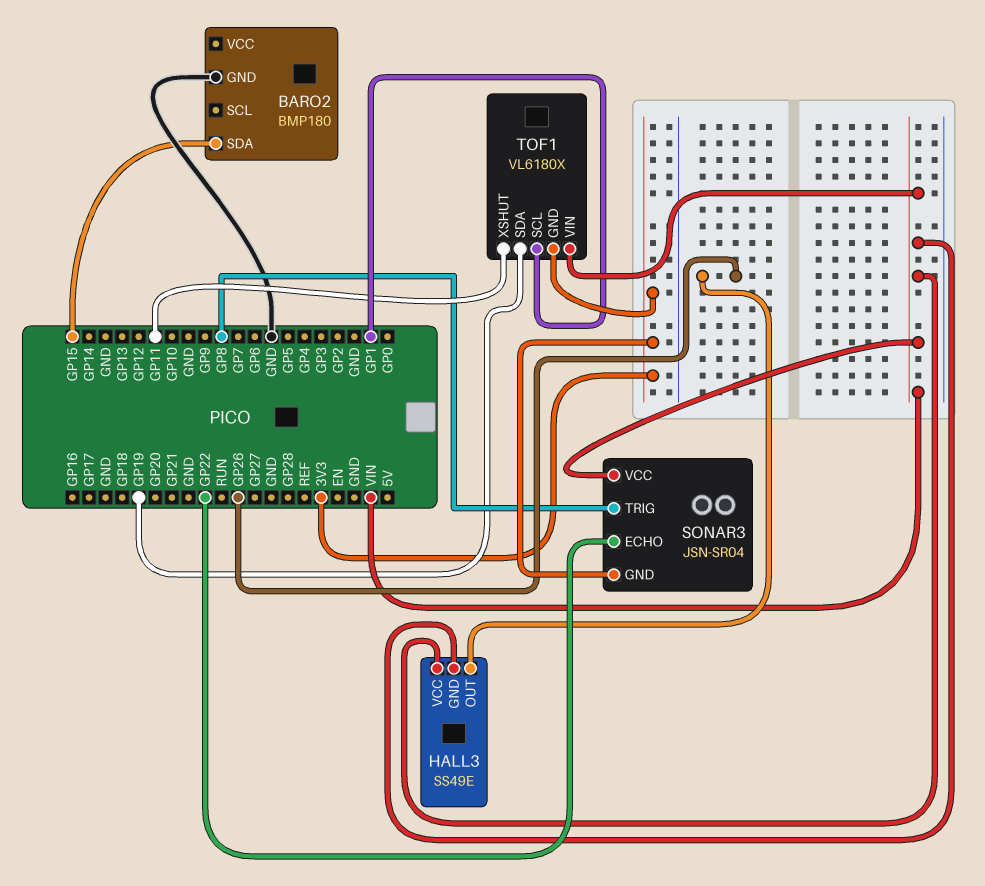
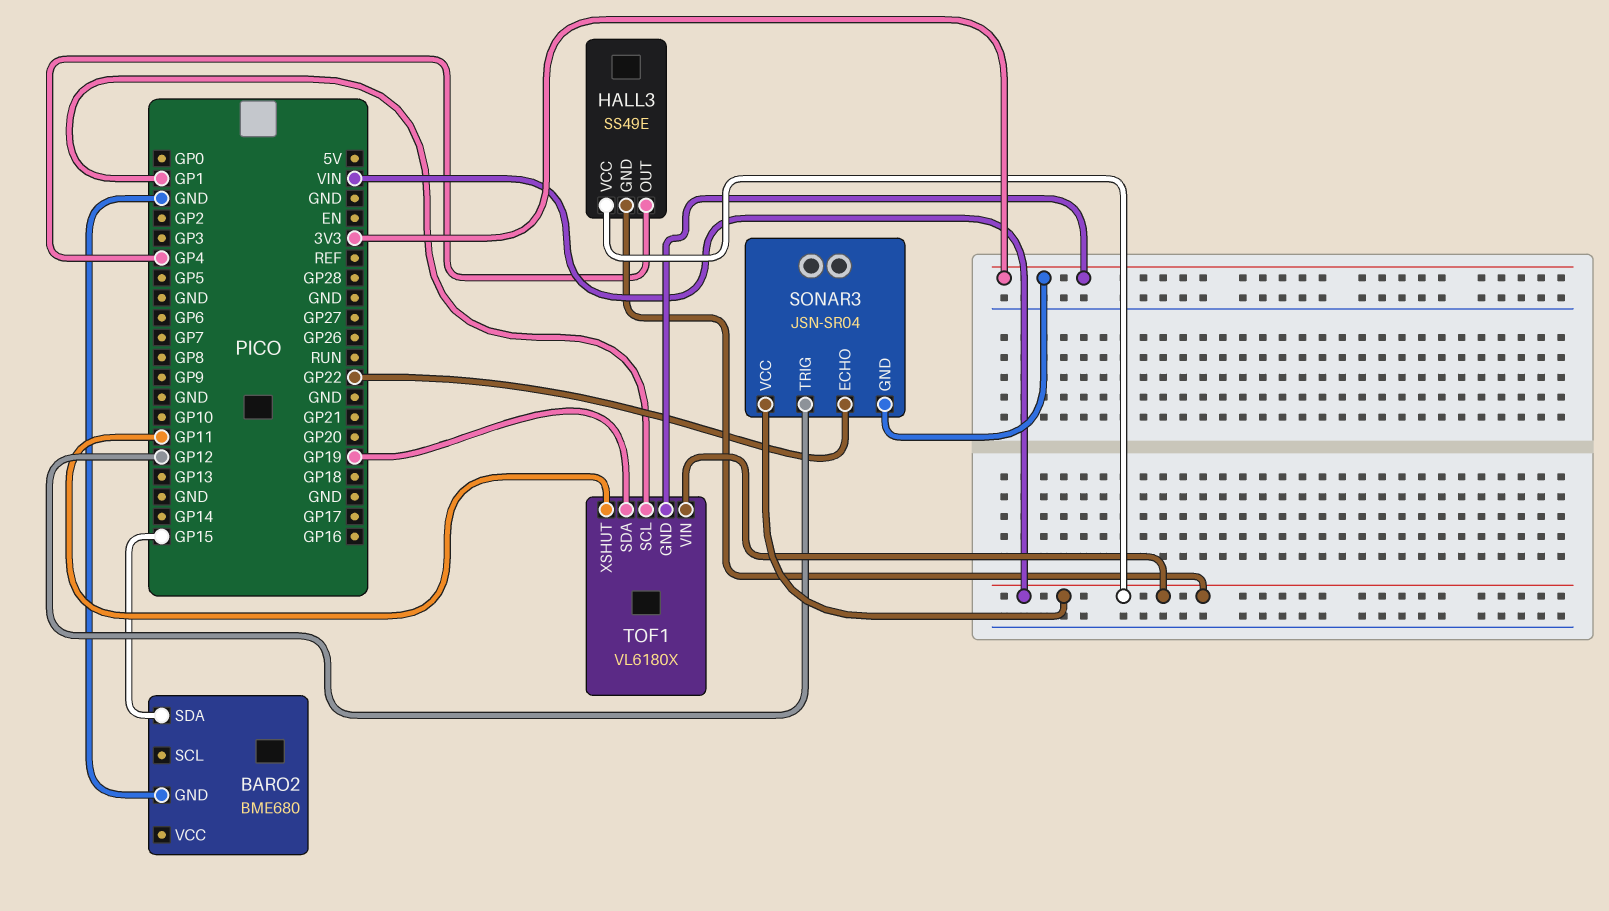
BARO2: BMP180 -> BME680
HALL3 pin OUT: GP26 -> GP4
SONAR3 pin TRIG: GP8 -> GP12

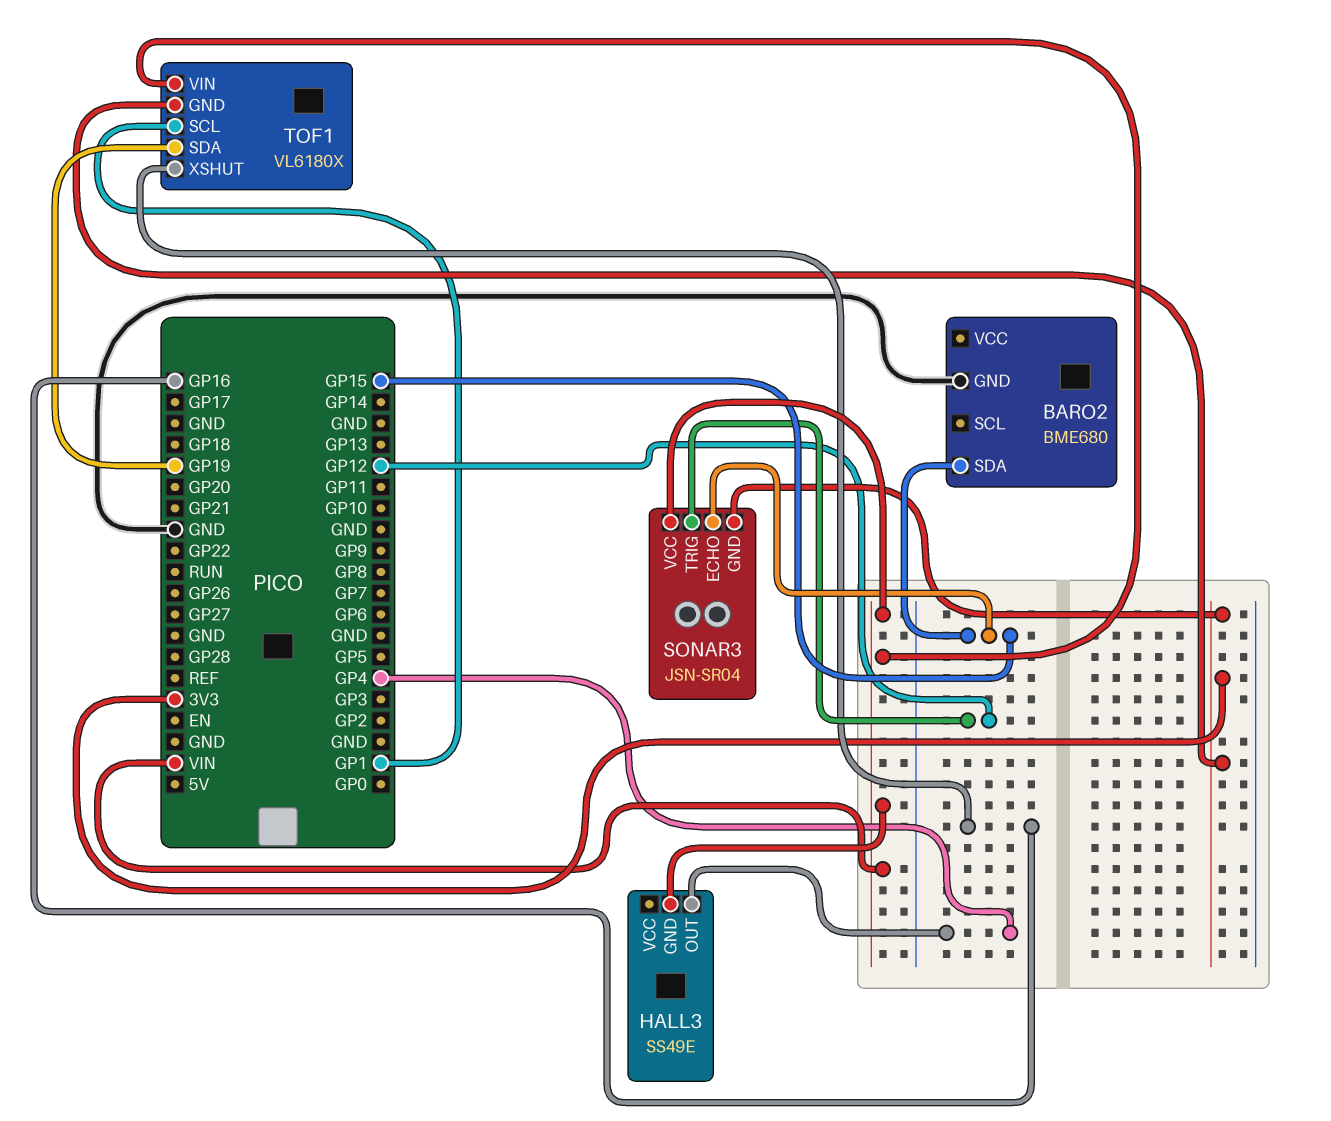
HALL3 pin VCC: VIN -> none
SONAR3 pin ECHO: GP22 -> GP15
TOF1 pin XSHUT: GP11 -> GP16

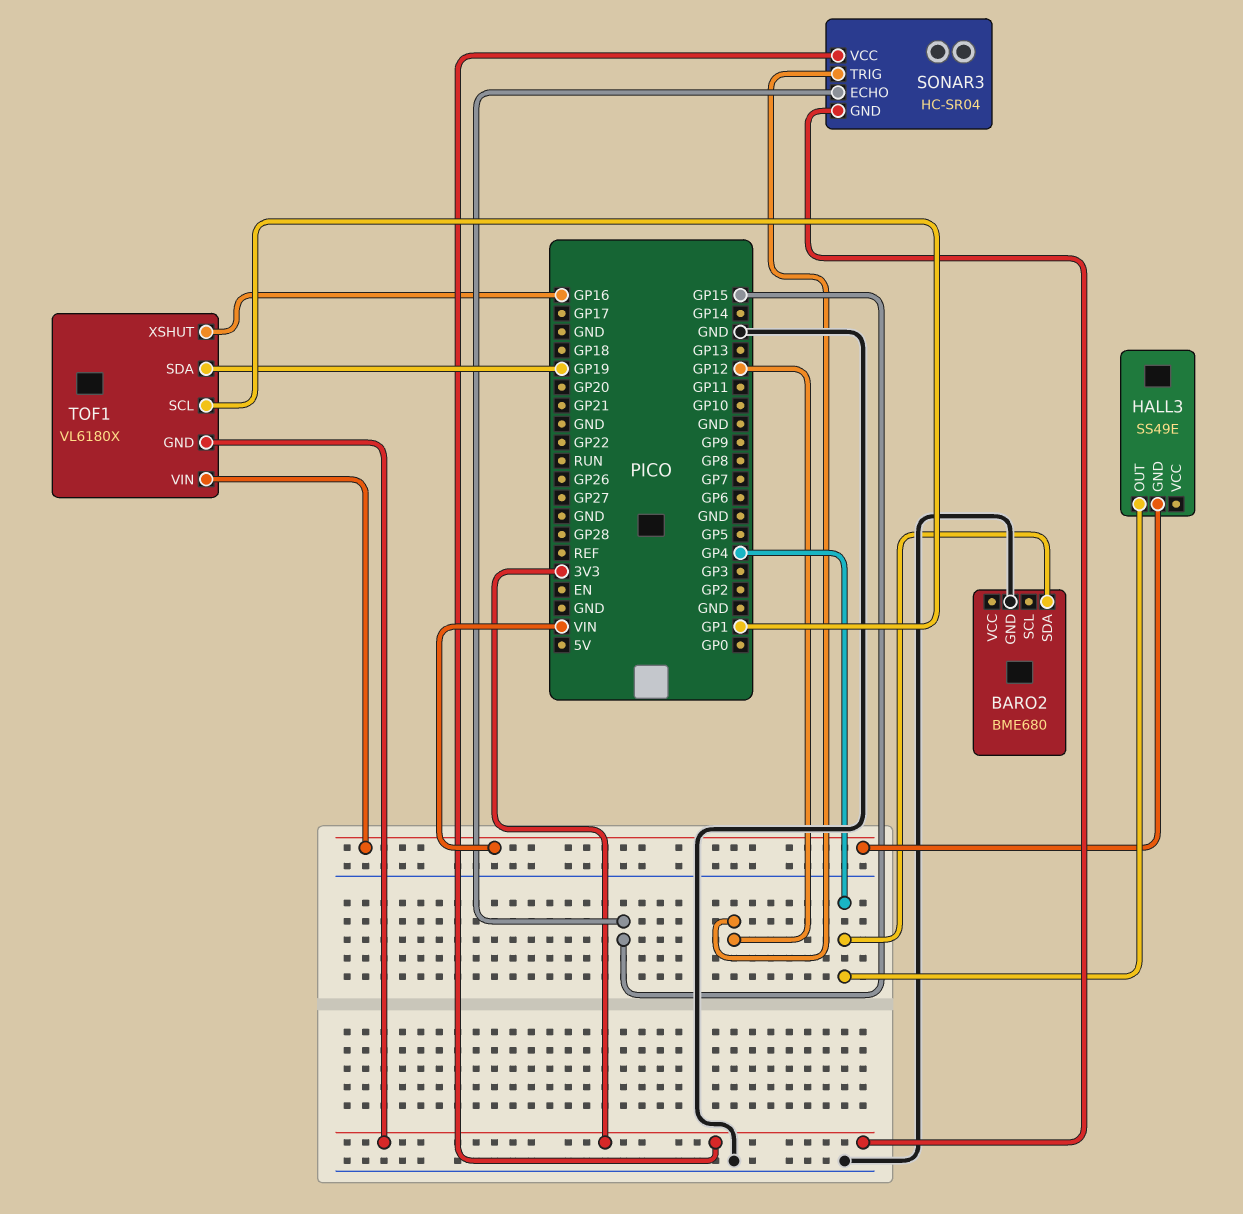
BARO2 pin SDA: GP15 -> GP4
SONAR3: JSN-SR04 -> HC-SR04
SONAR3 pin VCC: VIN -> 3V3

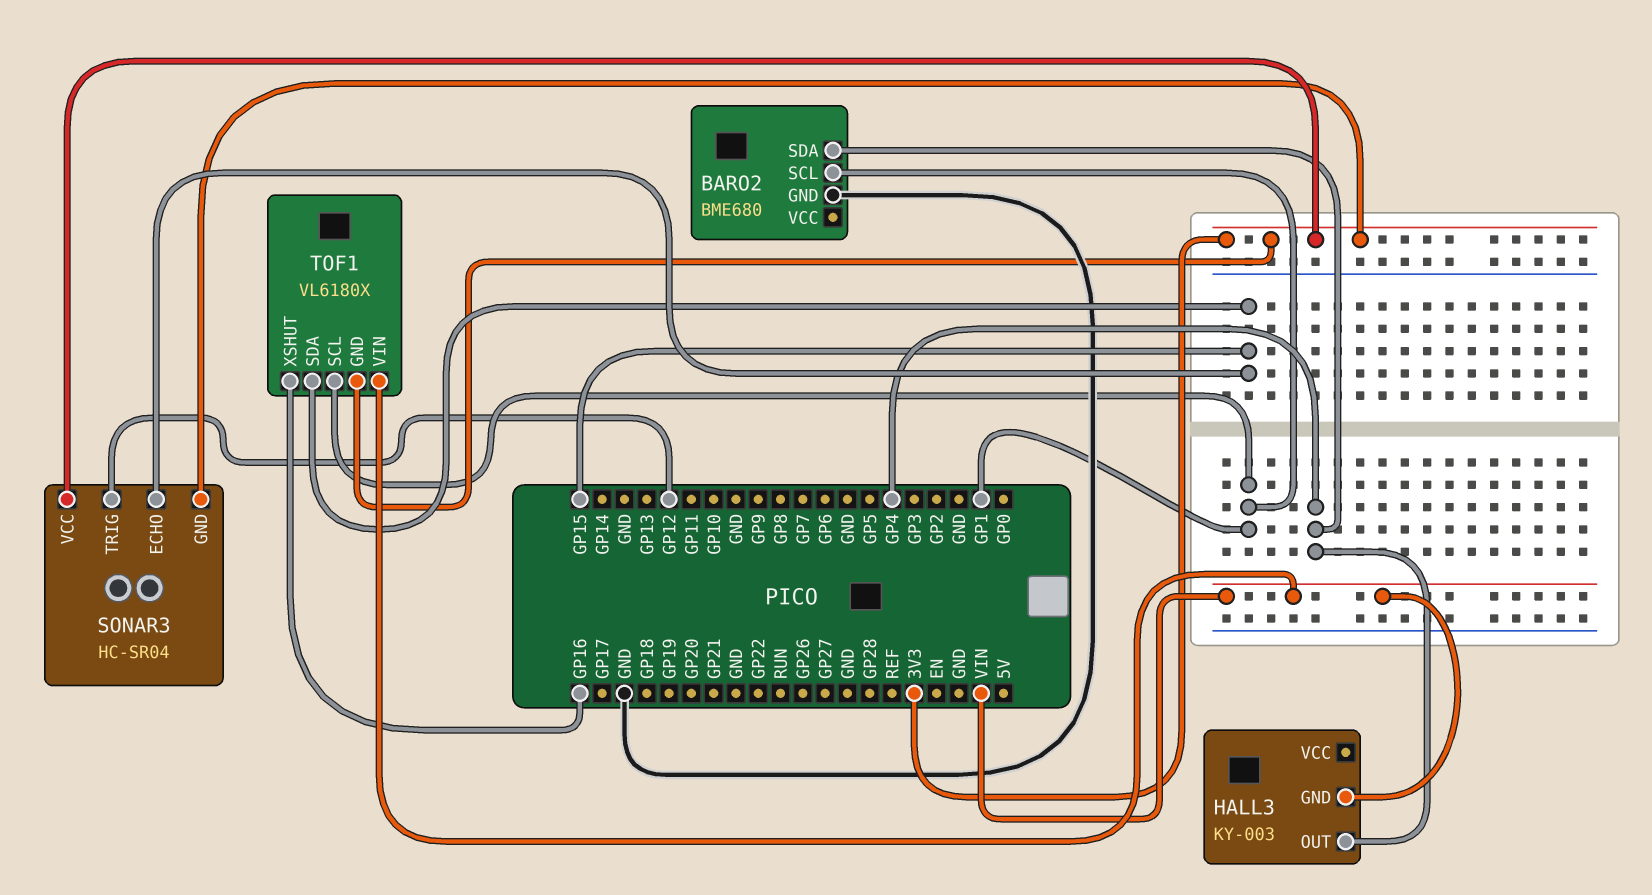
BARO2 pin SCL: none -> GP1
HALL3: SS49E -> KY-003
TOF1 pin SDA: GP19 -> GP15

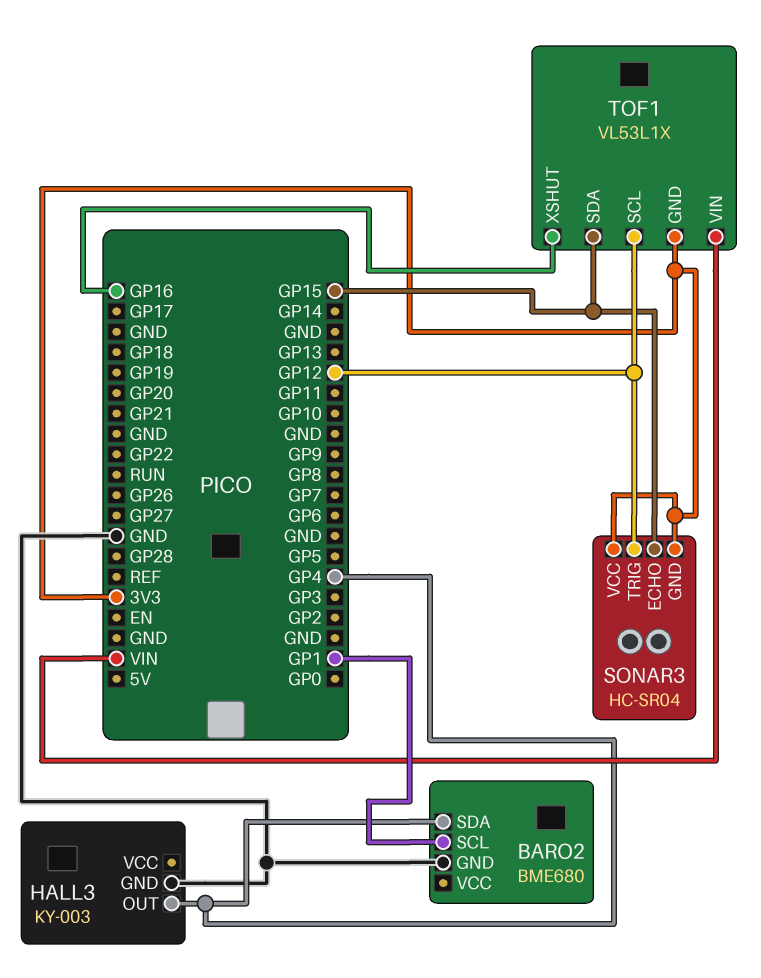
HALL3 pin GND: VIN -> GND
TOF1: VL6180X -> VL53L1X
TOF1 pin SCL: GP1 -> GP12

